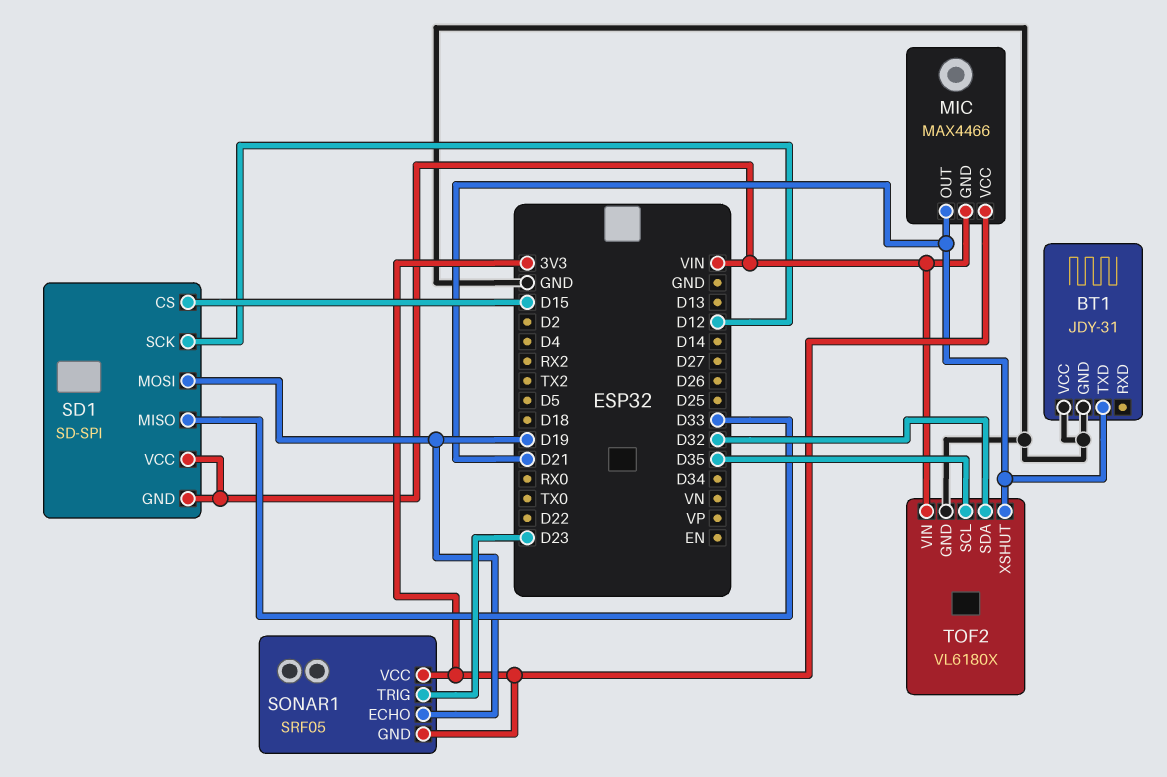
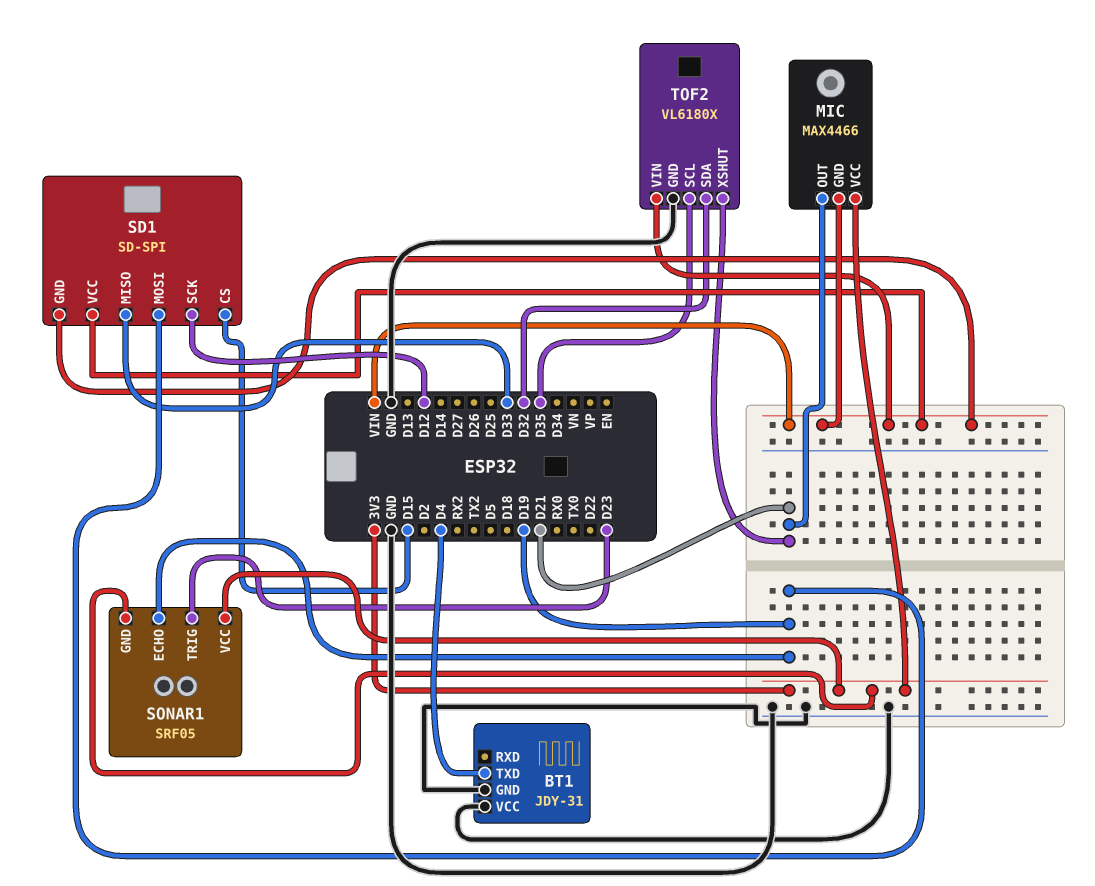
BT1 pin TXD: D21 -> D4

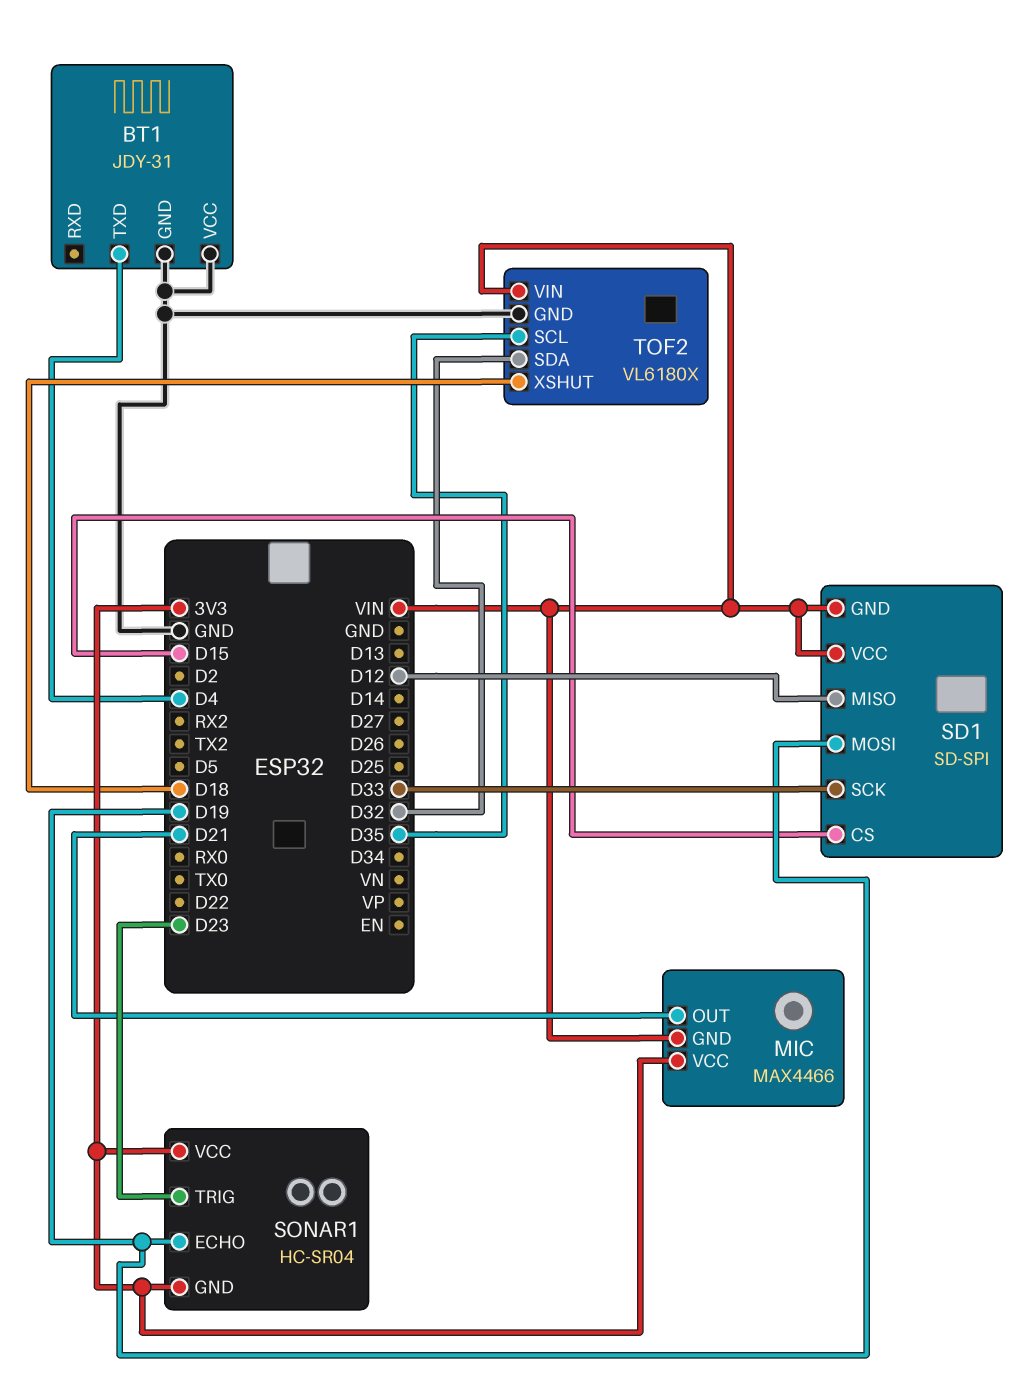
SD1 pin MISO: D33 -> D12
SD1 pin SCK: D12 -> D33
SONAR1: SRF05 -> HC-SR04
TOF2 pin XSHUT: D21 -> D18

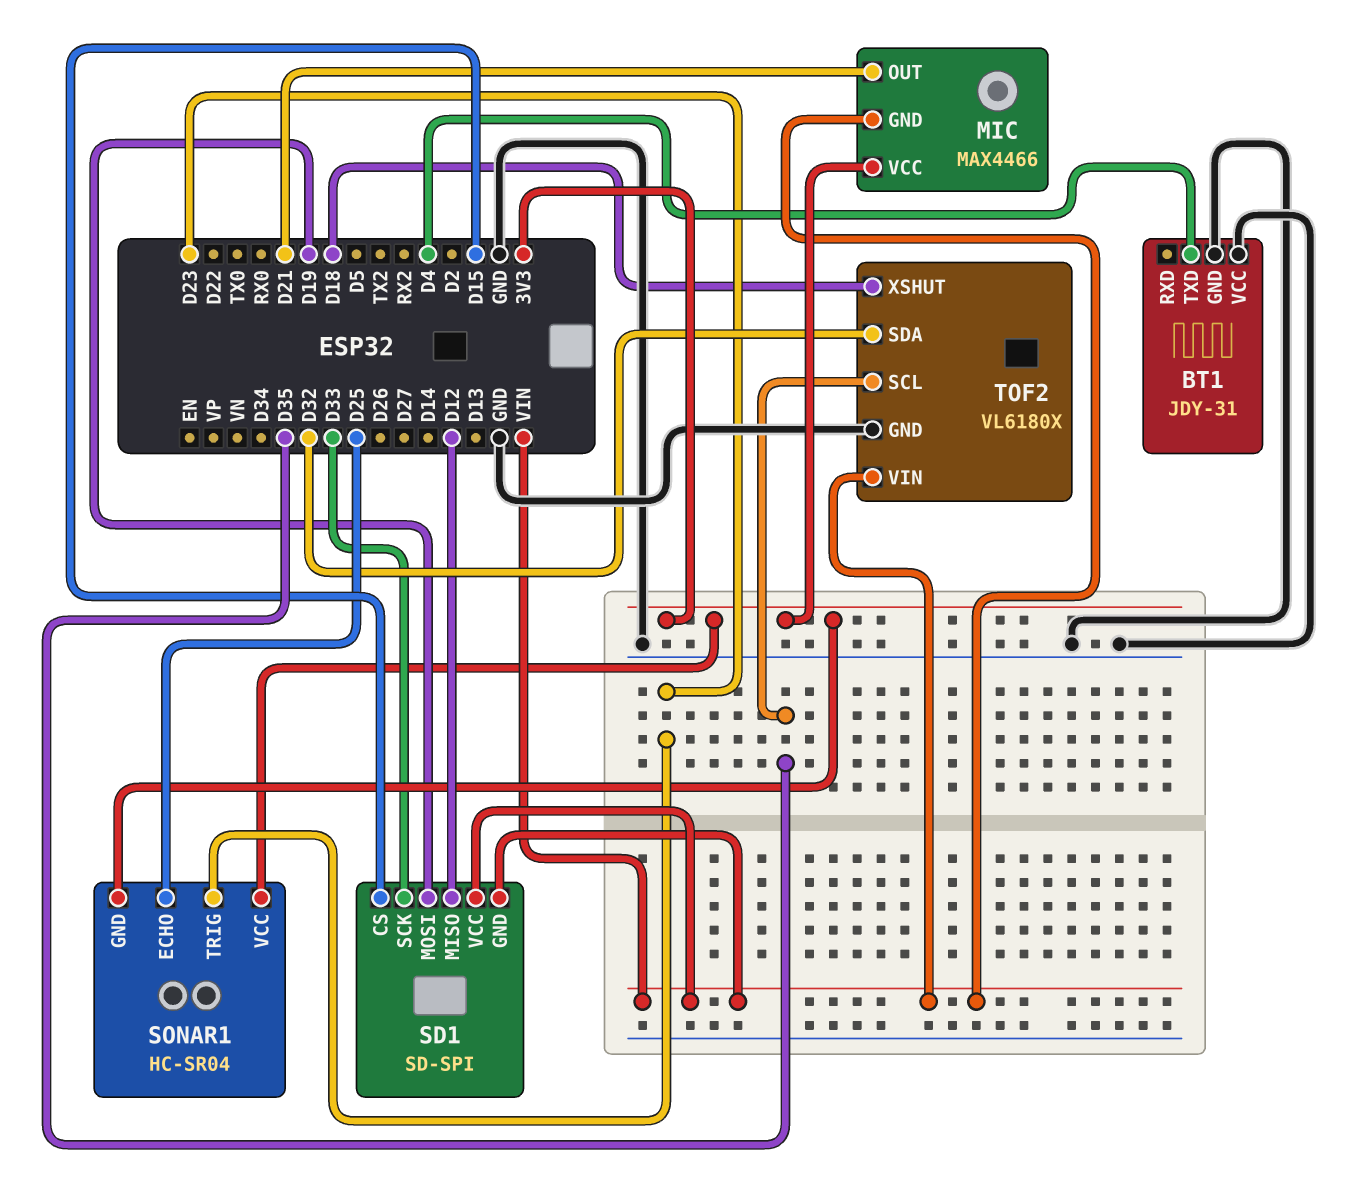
SONAR1 pin ECHO: D19 -> D25

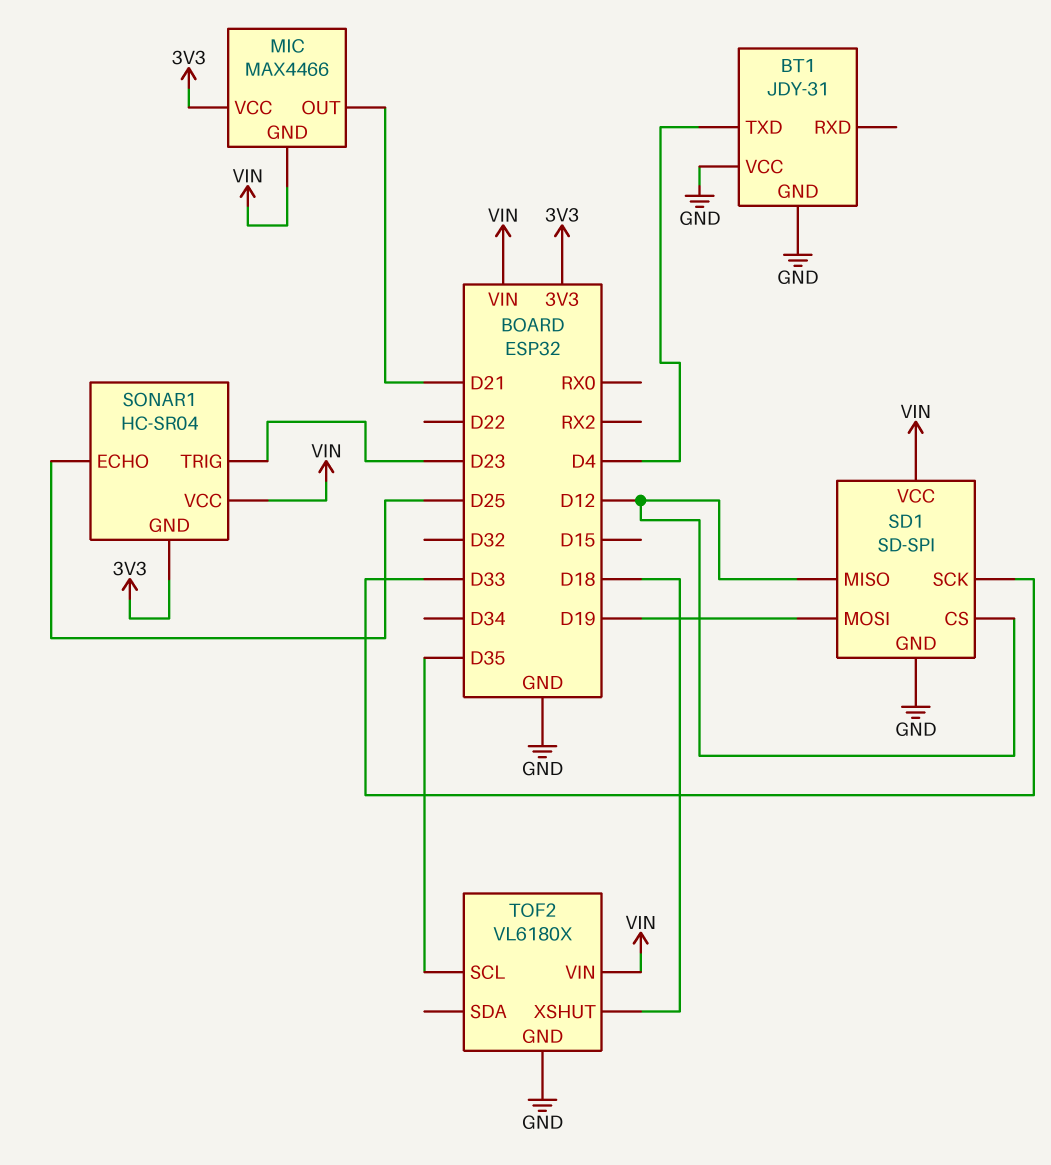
SD1 pin CS: D15 -> D12
SD1 pin GND: VIN -> GND
SONAR1 pin VCC: 3V3 -> VIN
TOF2 pin SDA: D32 -> none

